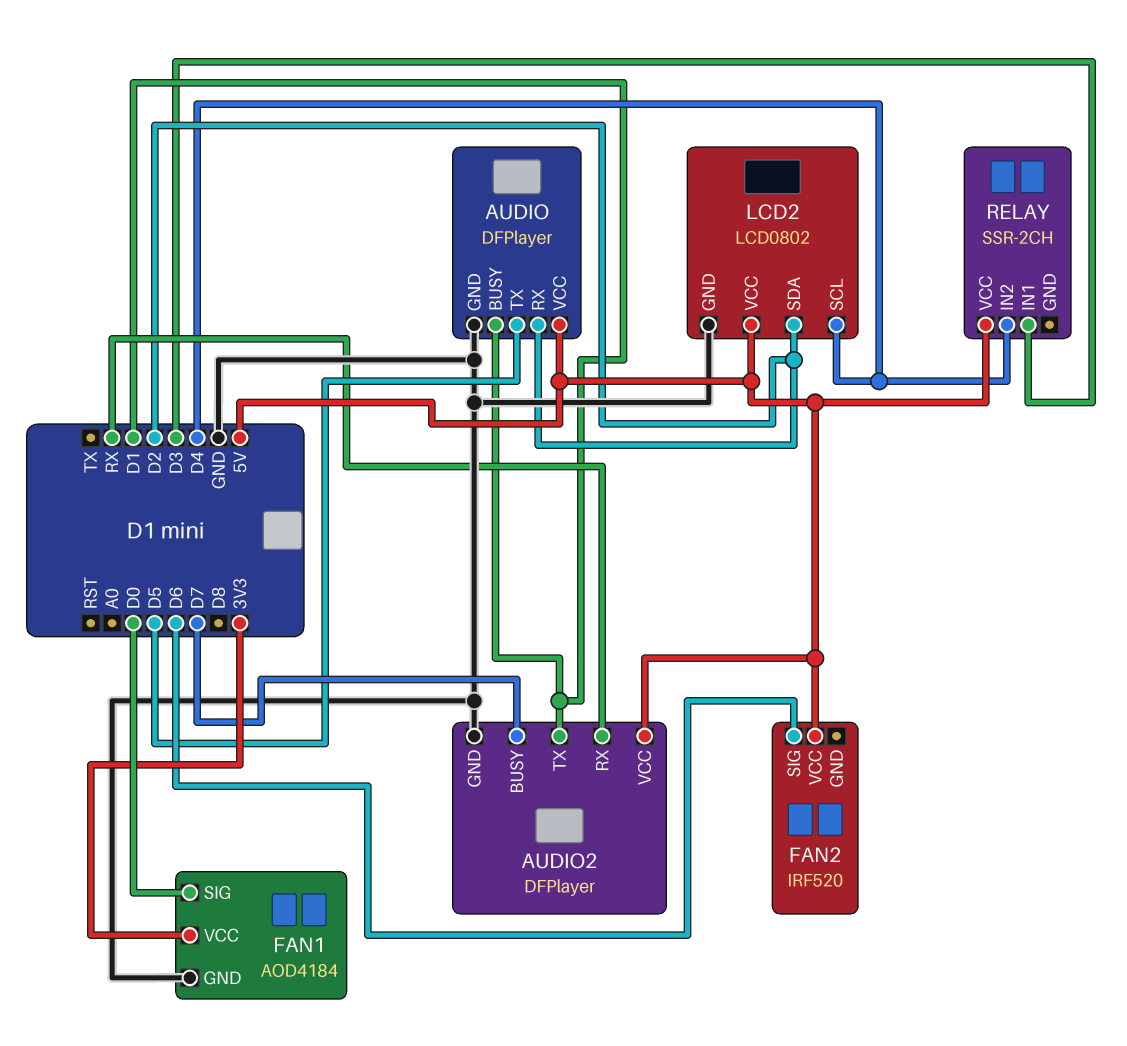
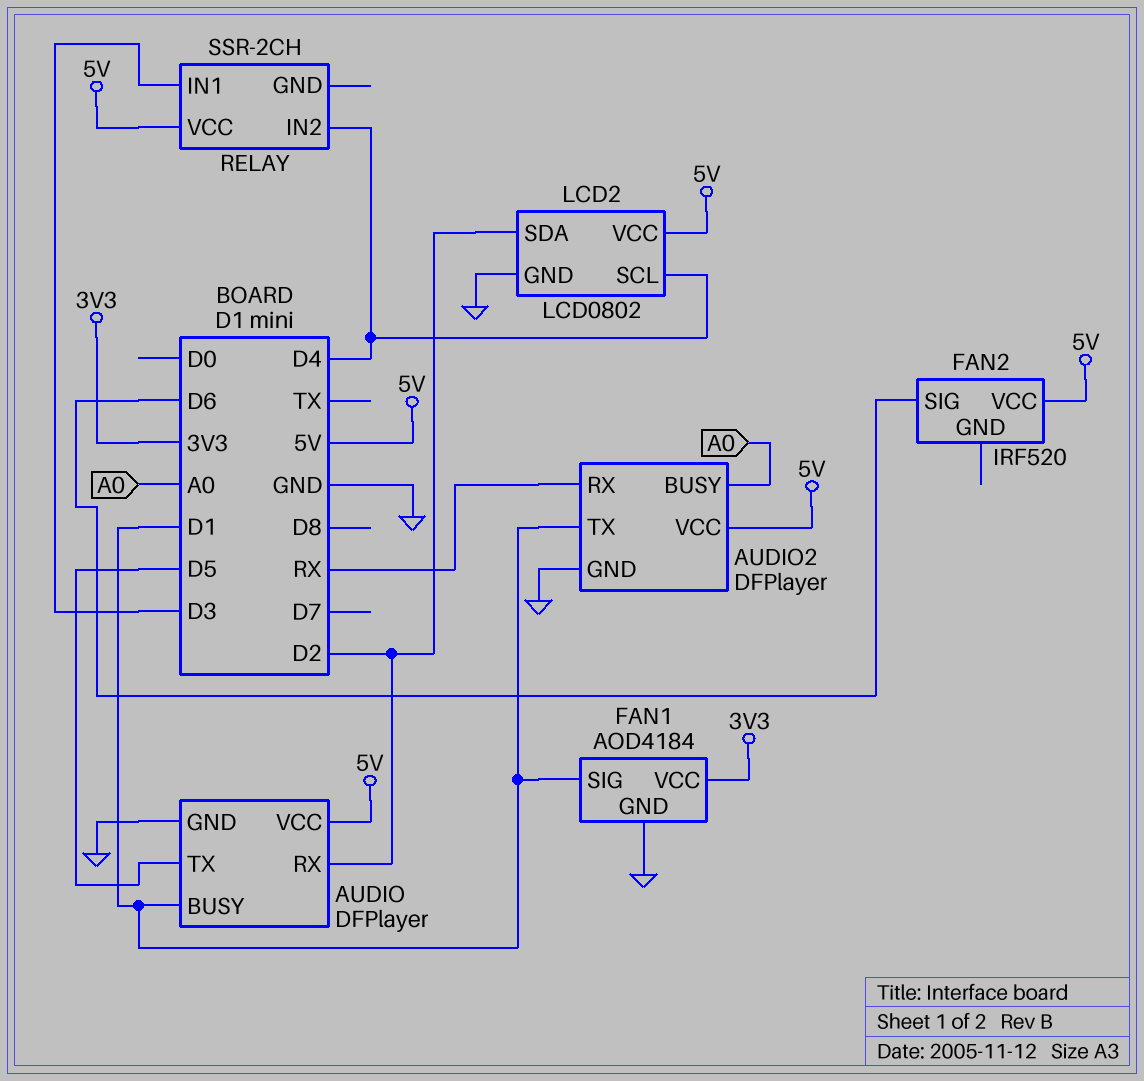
AUDIO2 pin BUSY: D7 -> A0
FAN1 pin SIG: D0 -> D1

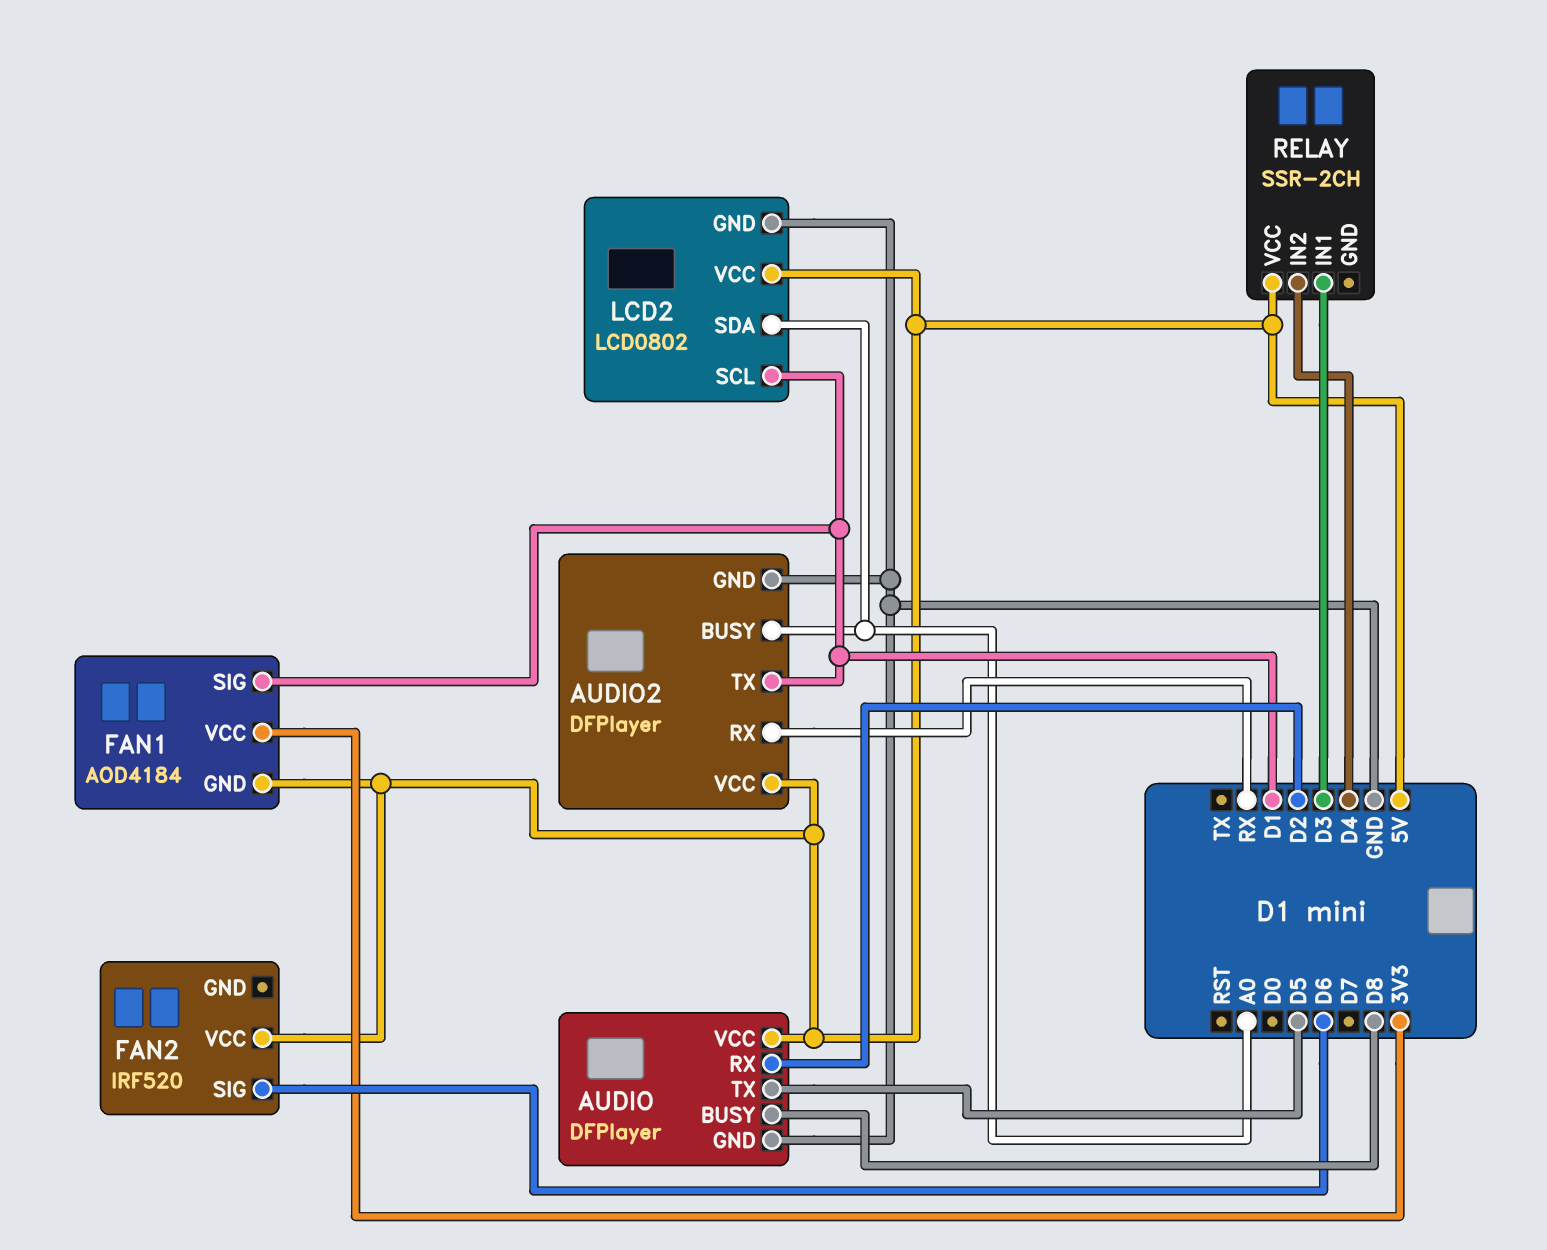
AUDIO pin BUSY: D1 -> D8
FAN1 pin GND: GND -> 5V
LCD2 pin SCL: D4 -> D1
LCD2 pin SDA: D2 -> A0

